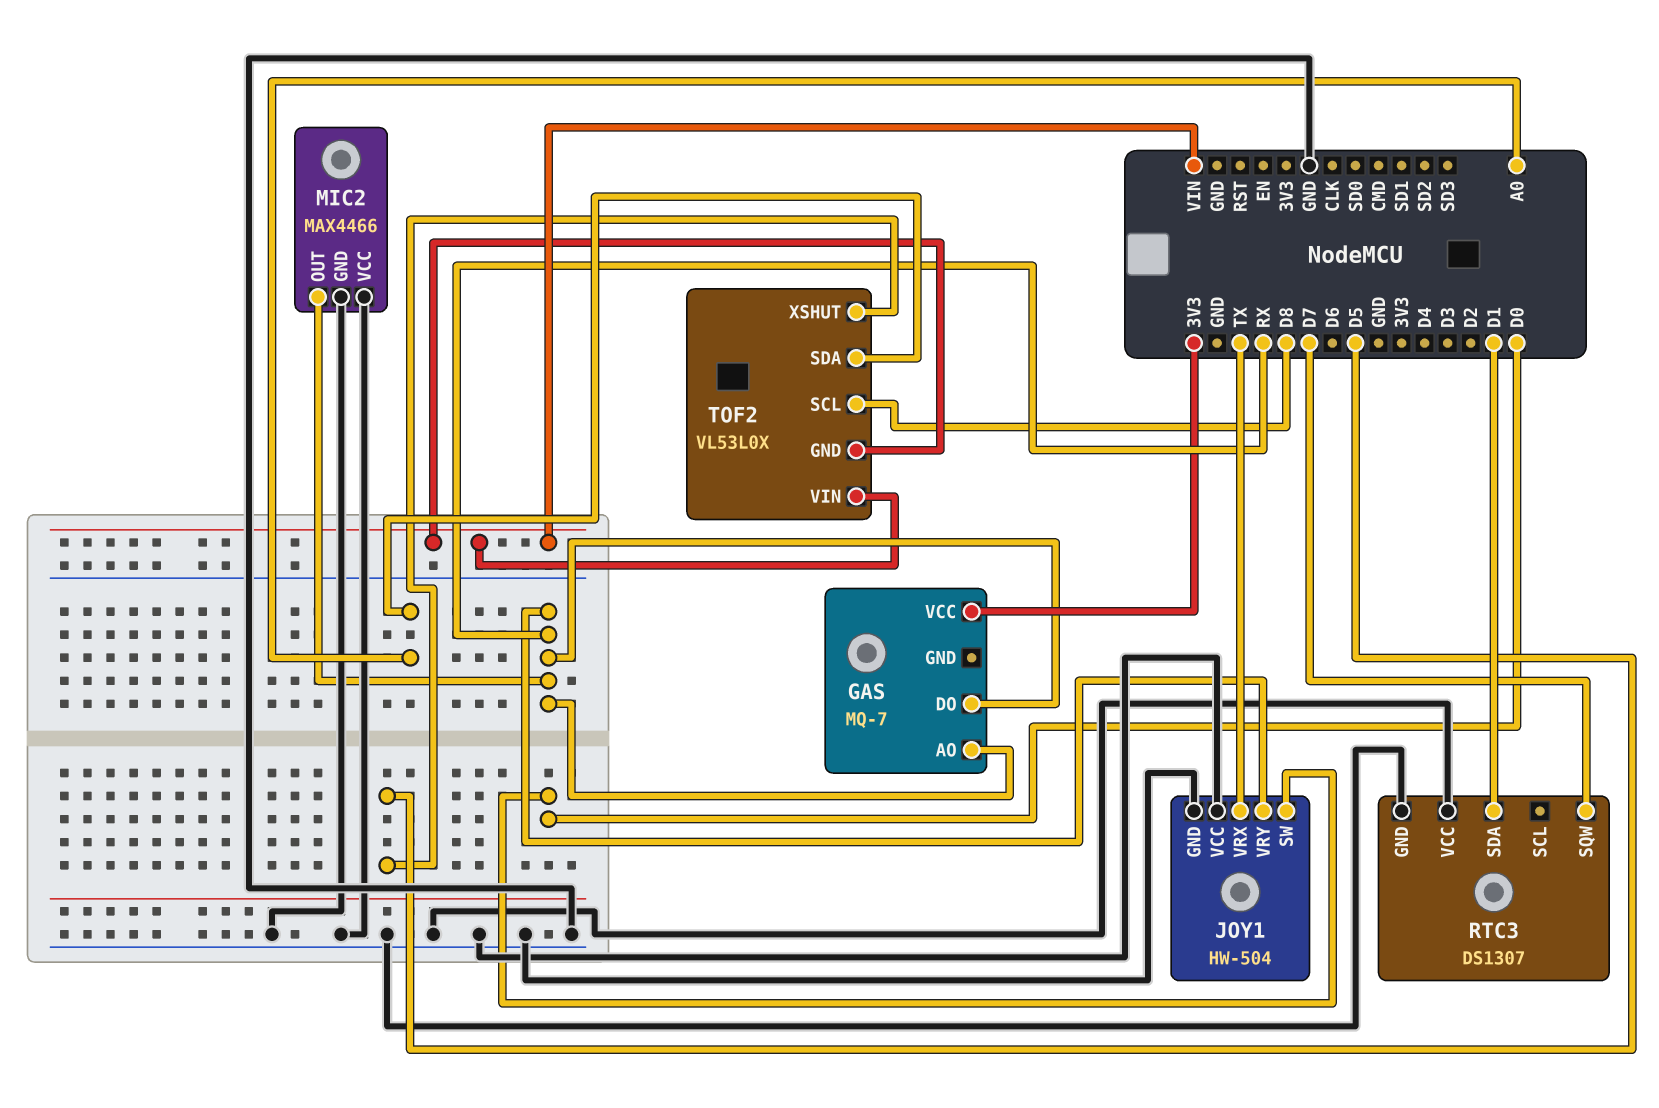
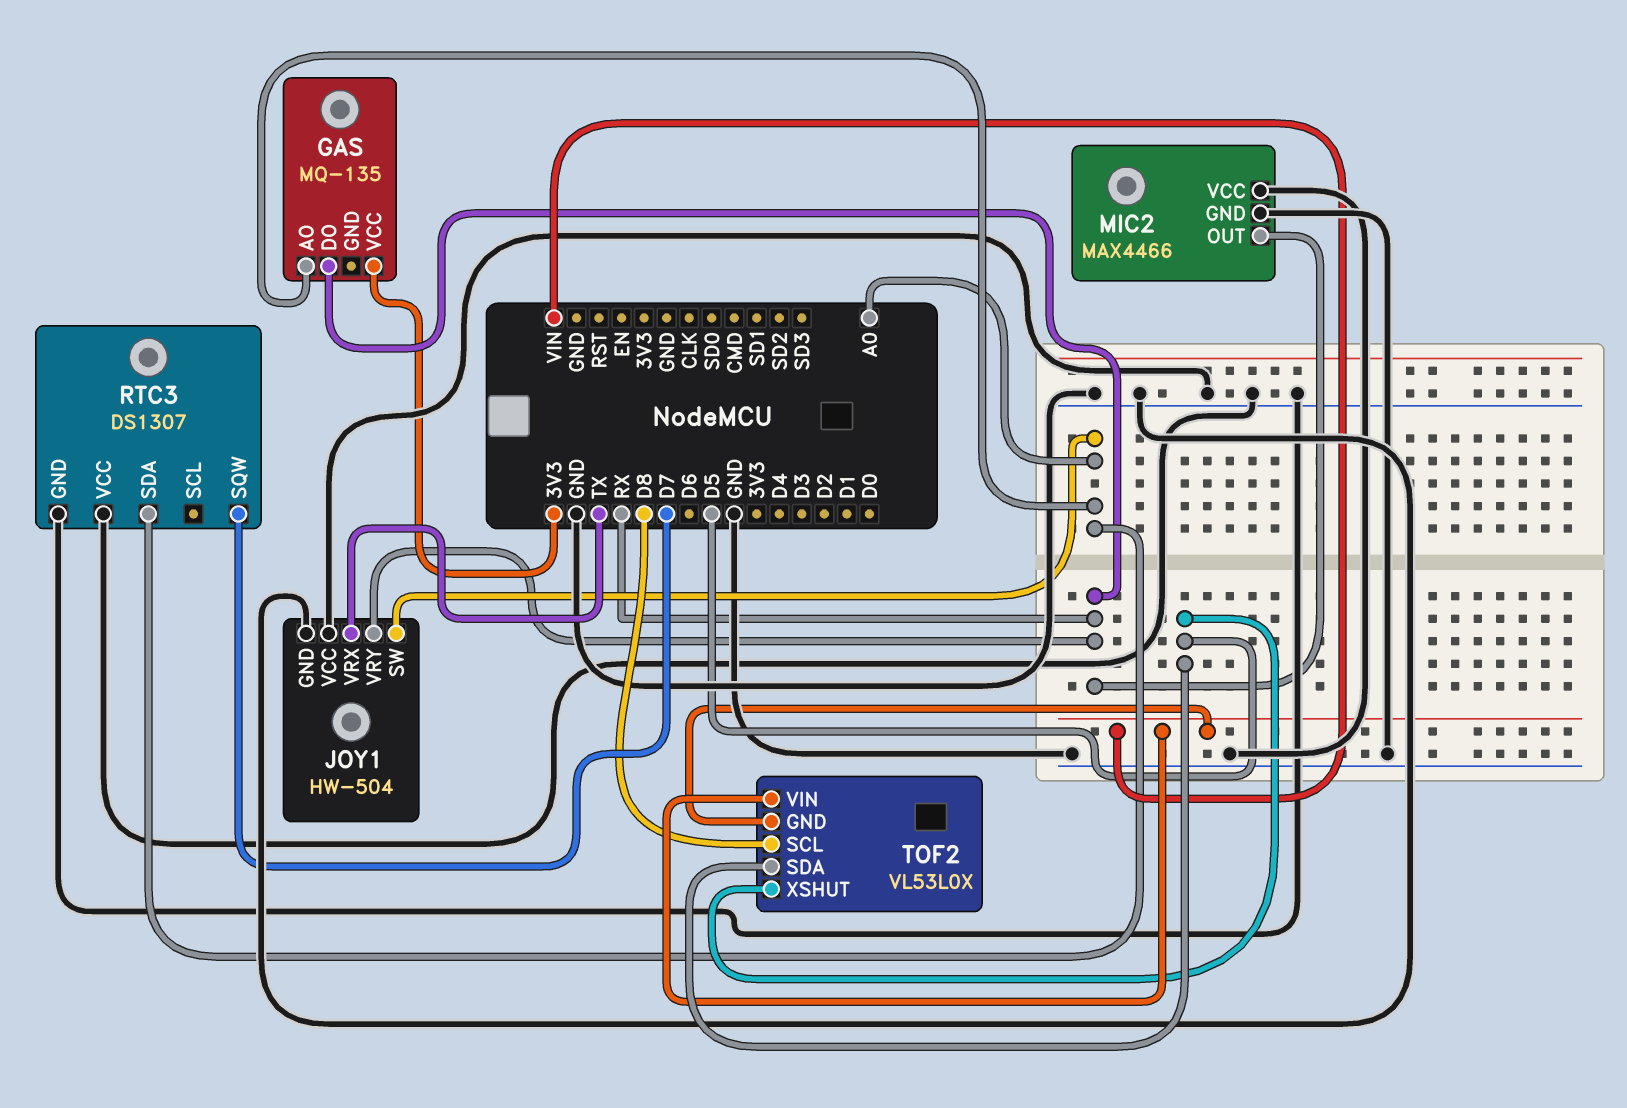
GAS: MQ-7 -> MQ-135
GAS pin AO: RX -> A0
JOY1 pin SW: D0 -> A0
RTC3 pin SDA: D1 -> A0
TOF2 pin SDA: A0 -> D5

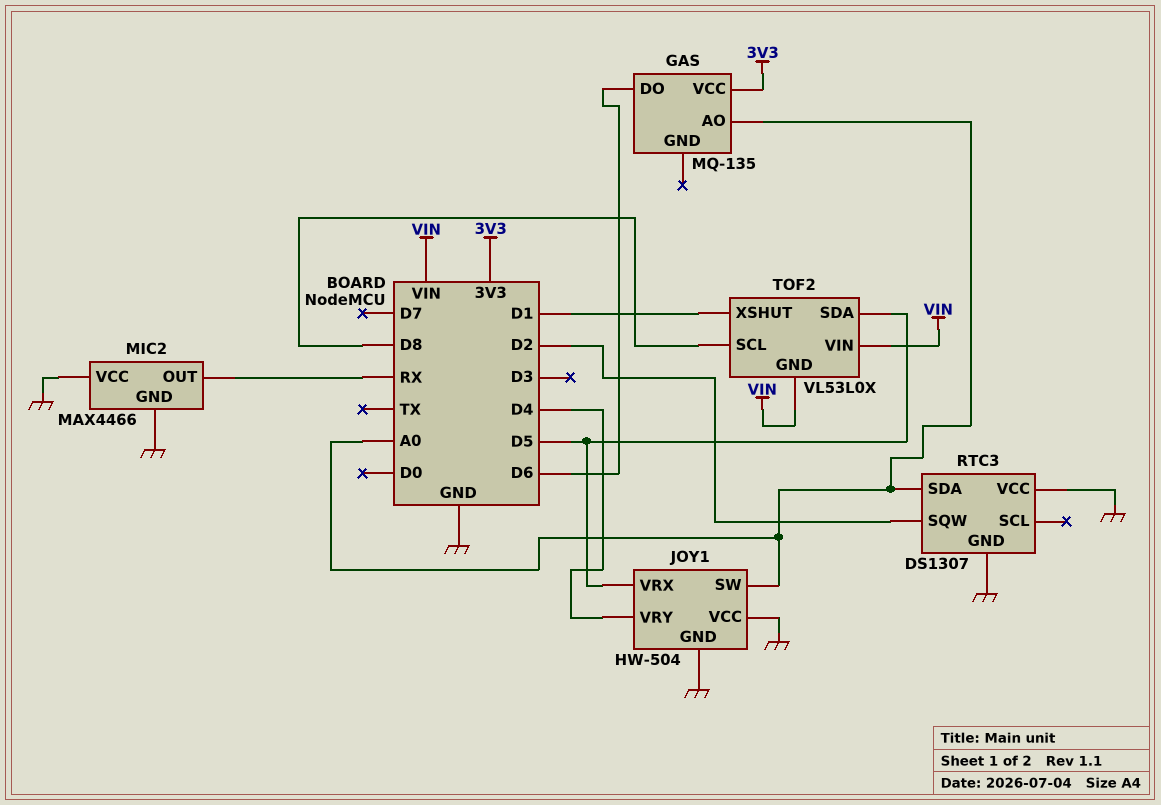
GAS pin DO: RX -> D6
JOY1 pin VRX: TX -> D5
JOY1 pin VRY: RX -> D4
RTC3 pin SQW: D7 -> D2
TOF2 pin XSHUT: D5 -> D1

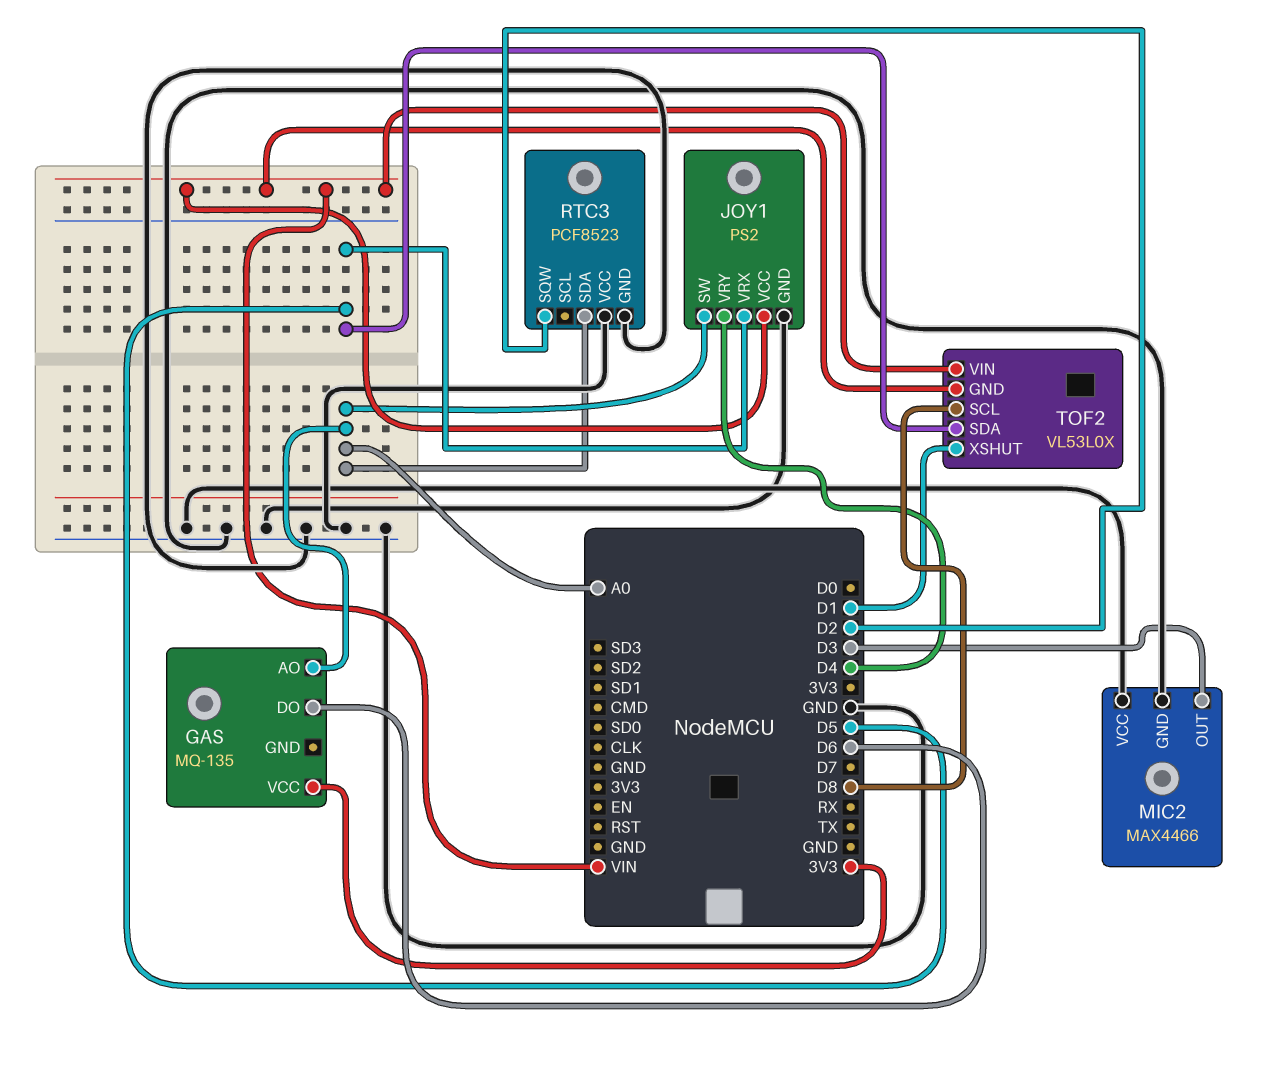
JOY1: HW-504 -> PS2
JOY1 pin VCC: GND -> VIN
MIC2 pin OUT: RX -> D3
RTC3: DS1307 -> PCF8523

